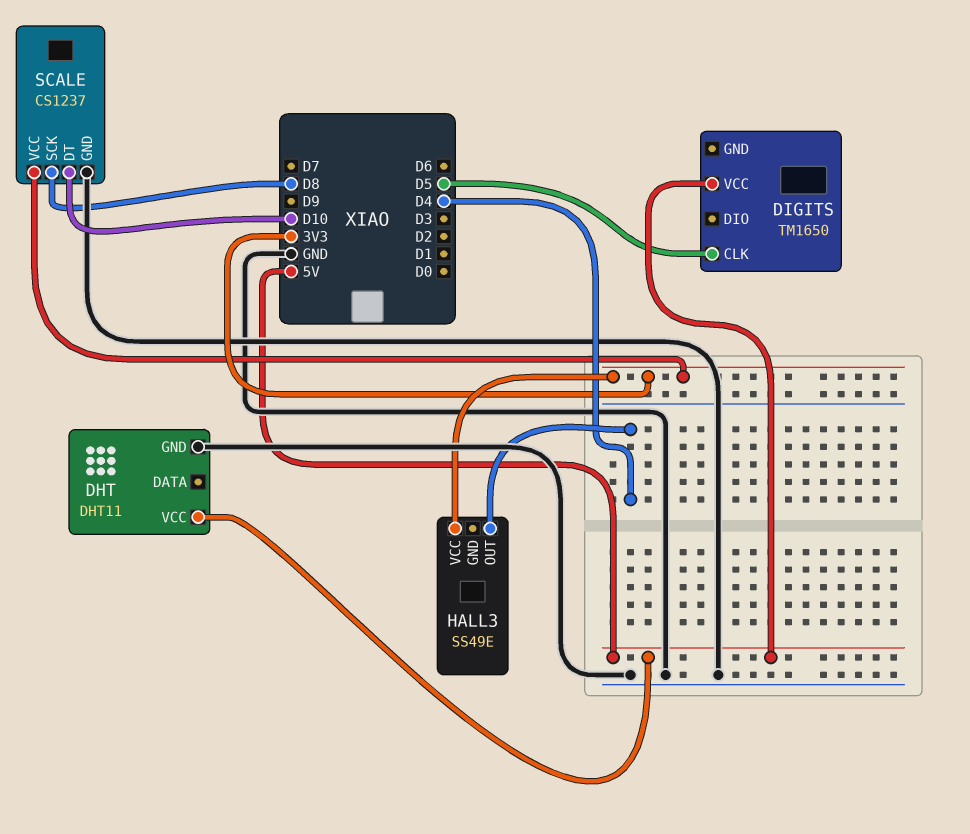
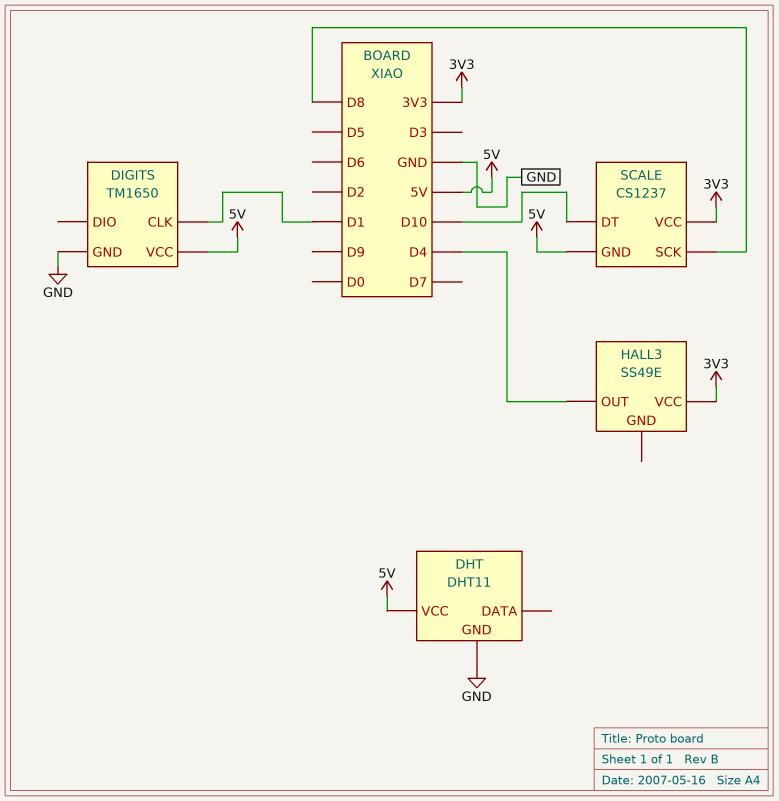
DIGITS pin CLK: D5 -> D1
DIGITS pin GND: none -> GND
SCALE pin GND: GND -> 5V

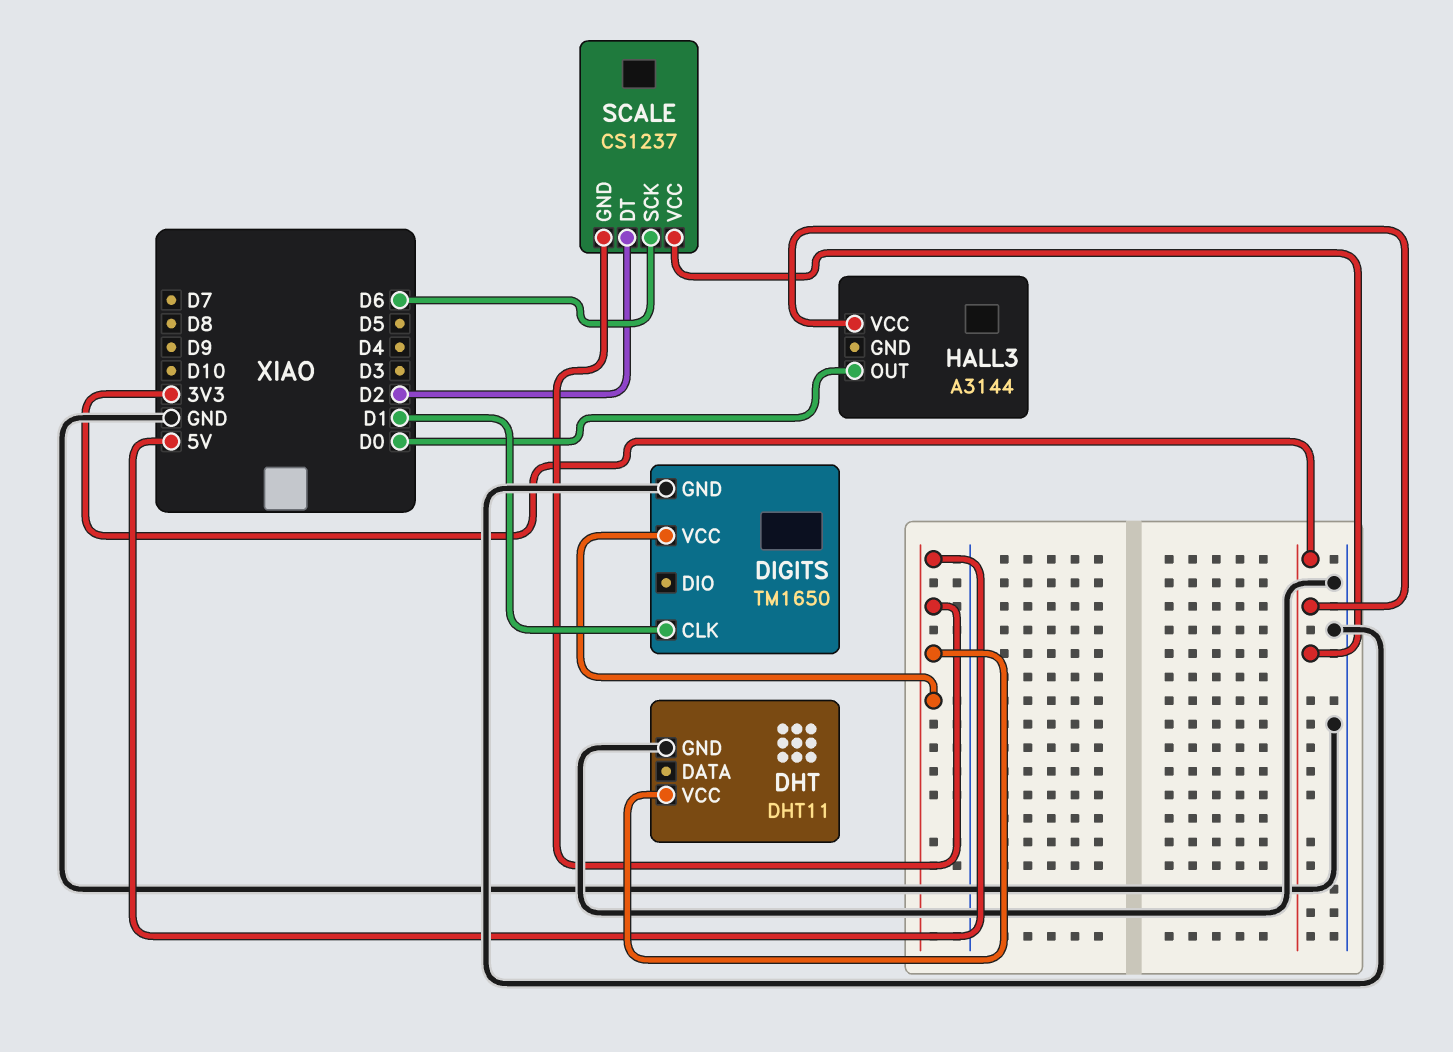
HALL3: SS49E -> A3144
HALL3 pin OUT: D4 -> D0
SCALE pin DT: D10 -> D2
SCALE pin SCK: D8 -> D6

